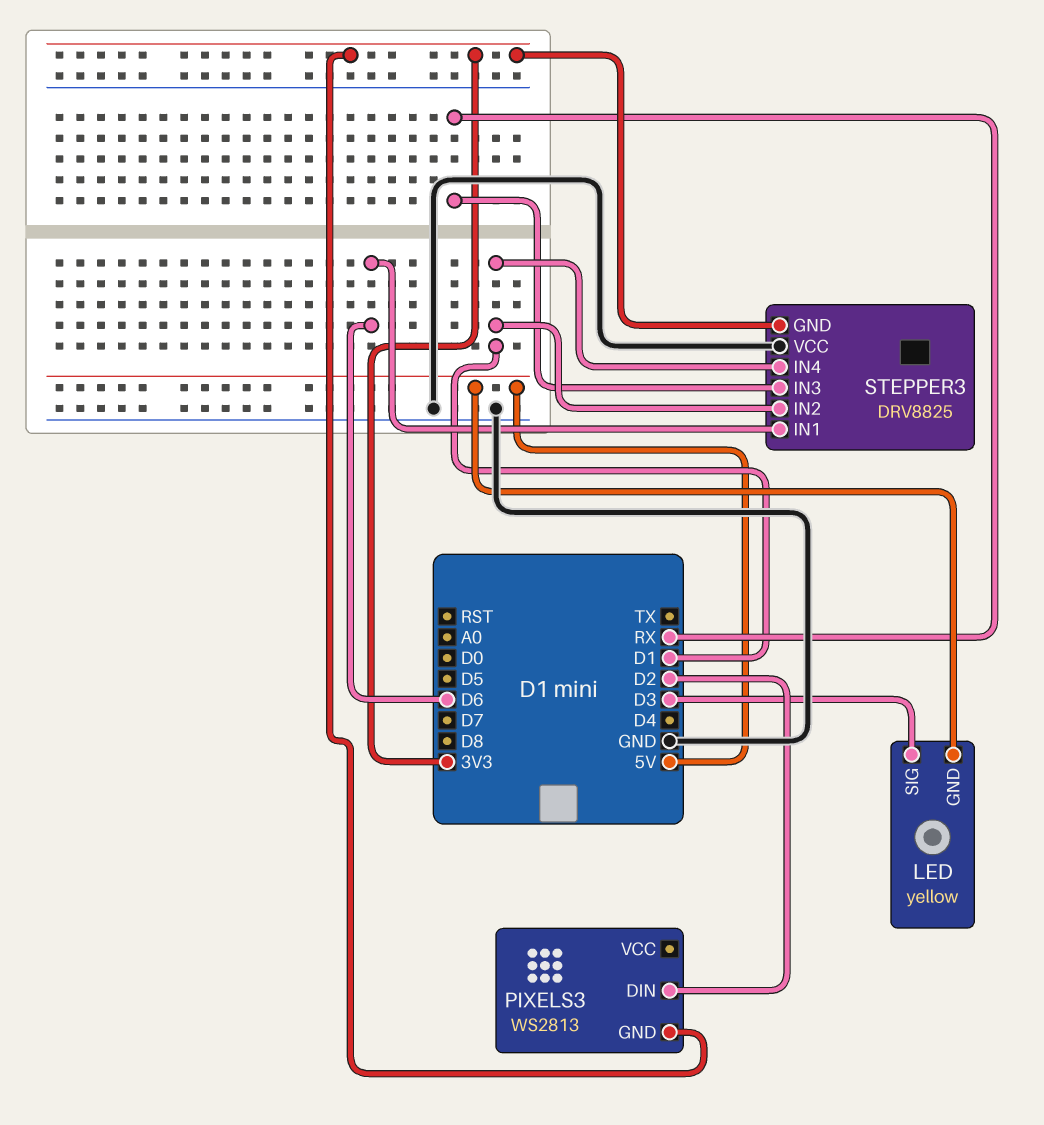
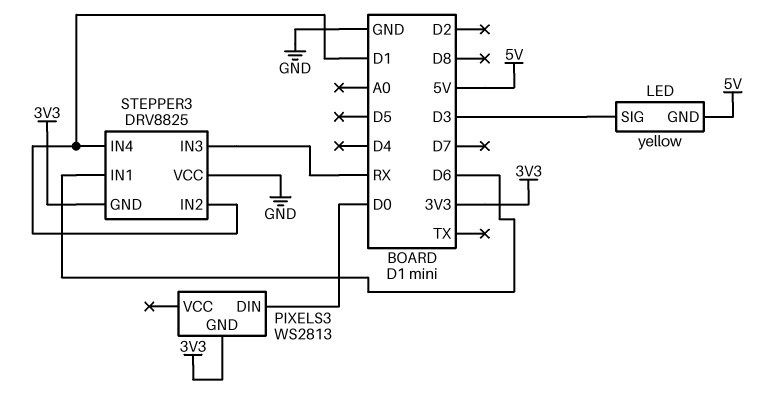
PIXELS3 pin DIN: D2 -> D0

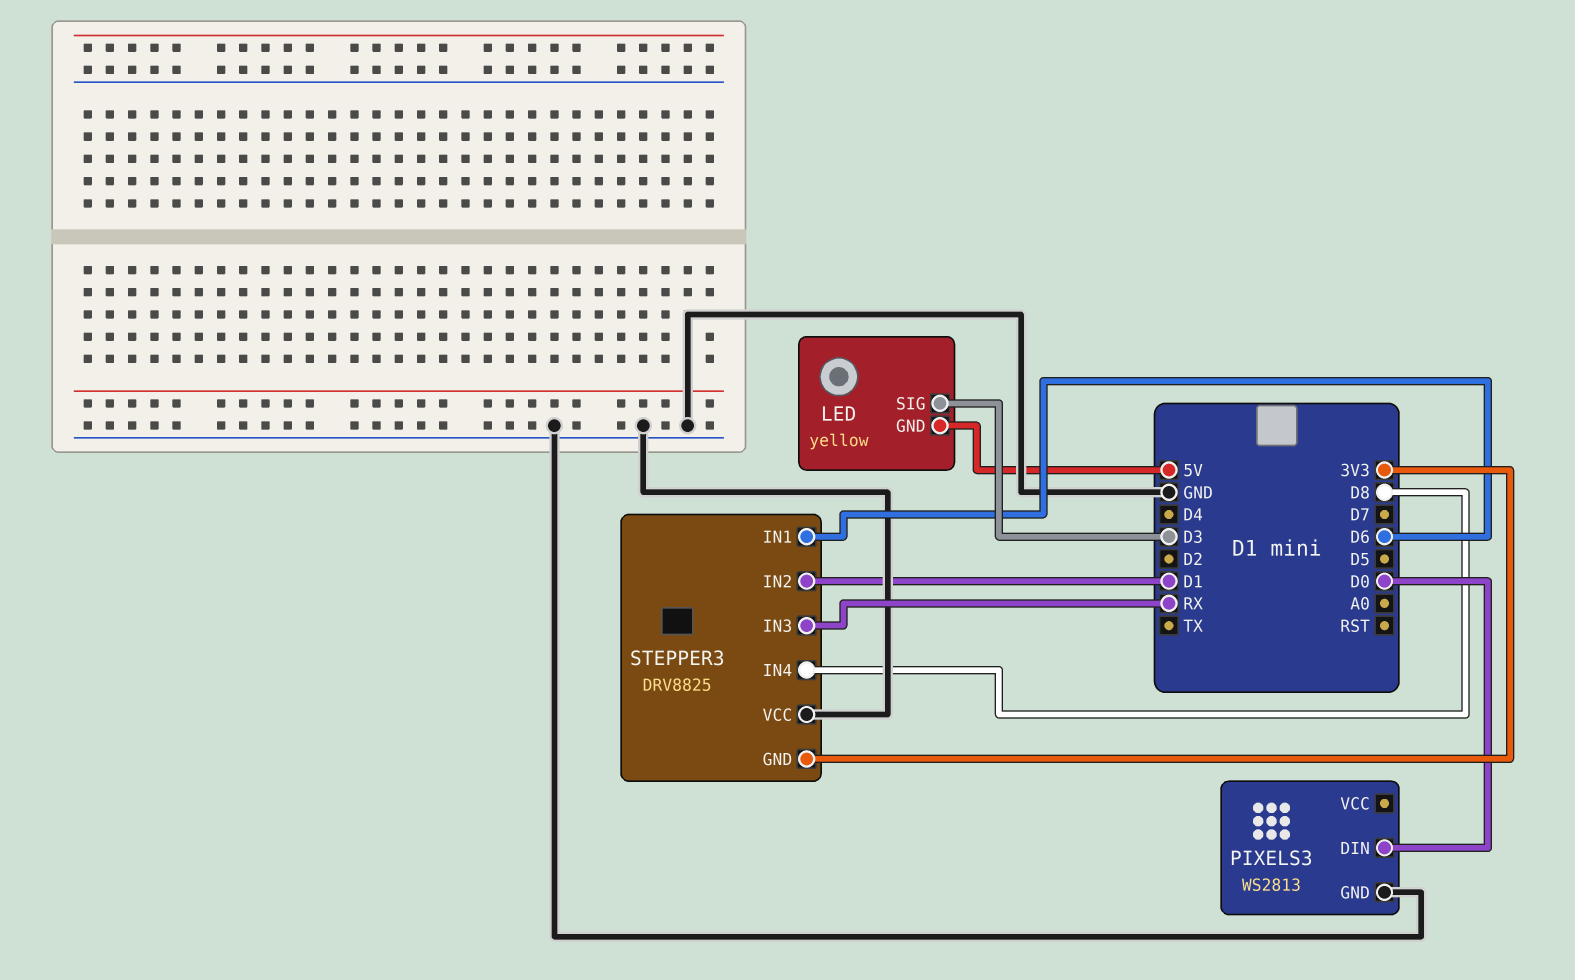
PIXELS3 pin GND: 3V3 -> GND
STEPPER3 pin IN4: D1 -> D8

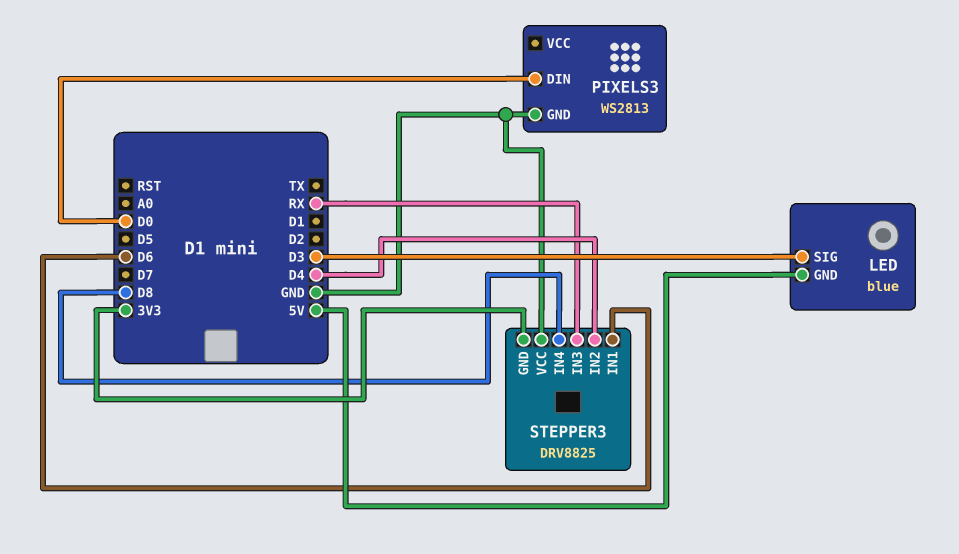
LED: yellow -> blue
STEPPER3 pin IN2: D1 -> D4

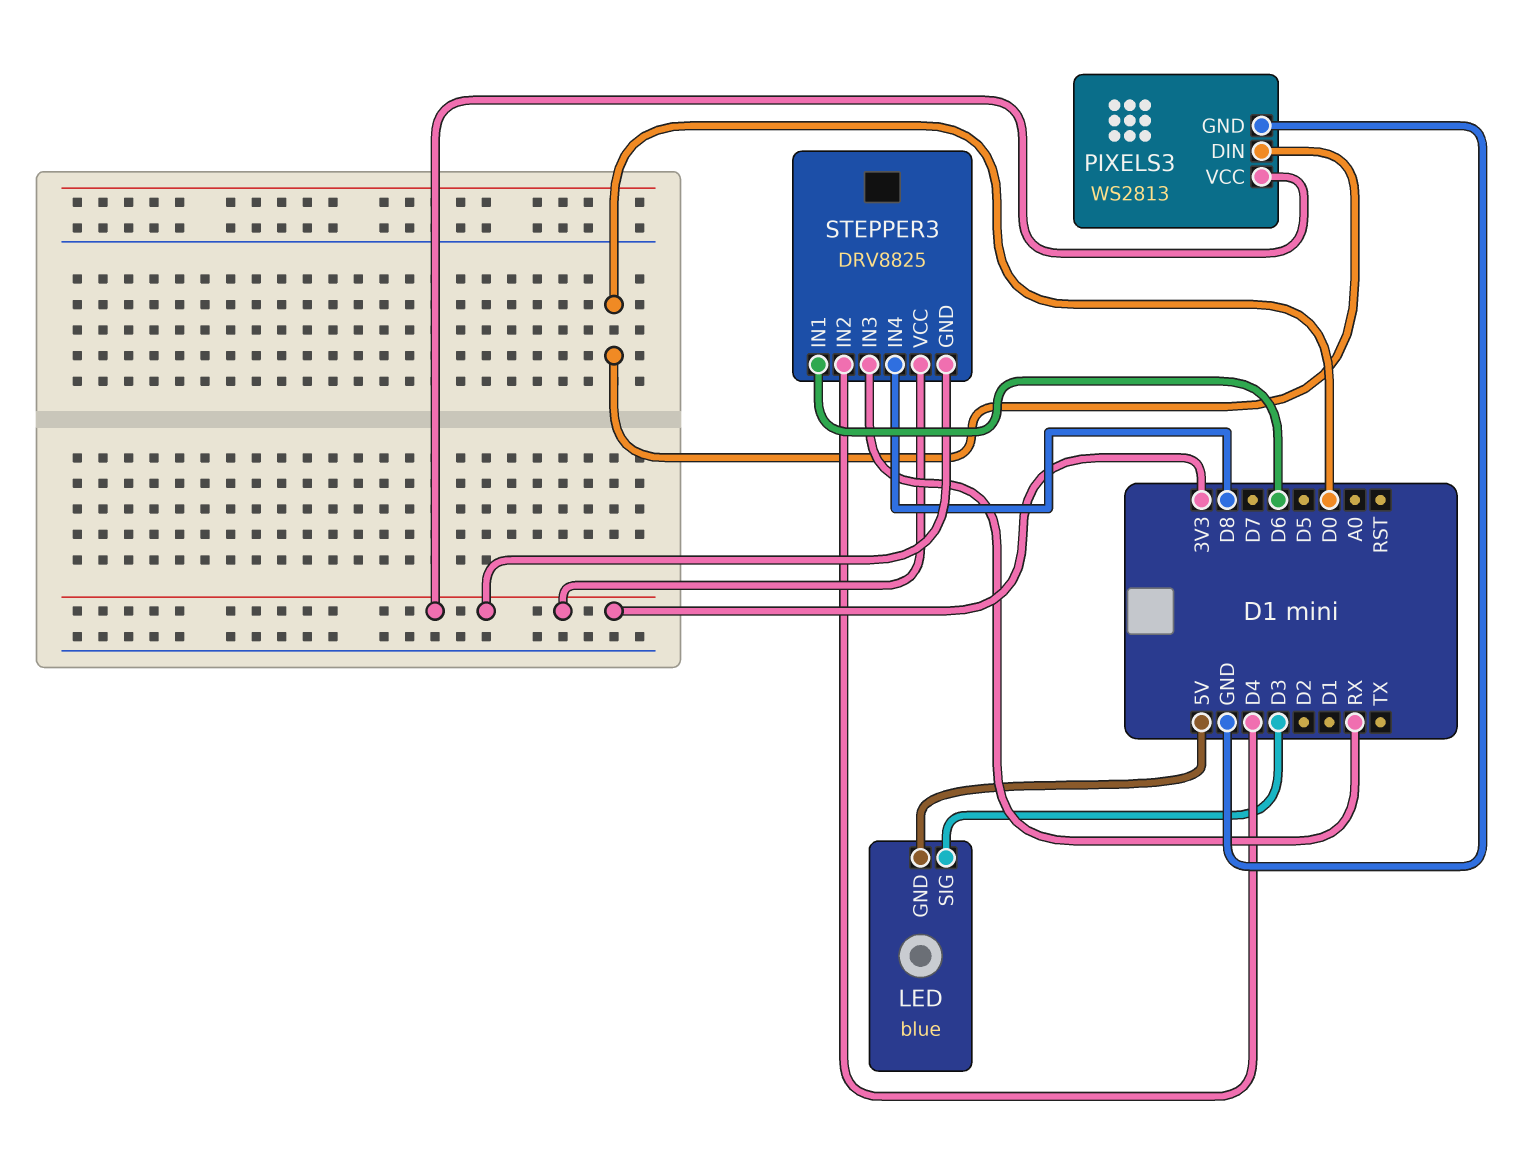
PIXELS3 pin VCC: none -> 3V3
STEPPER3 pin VCC: GND -> 3V3

